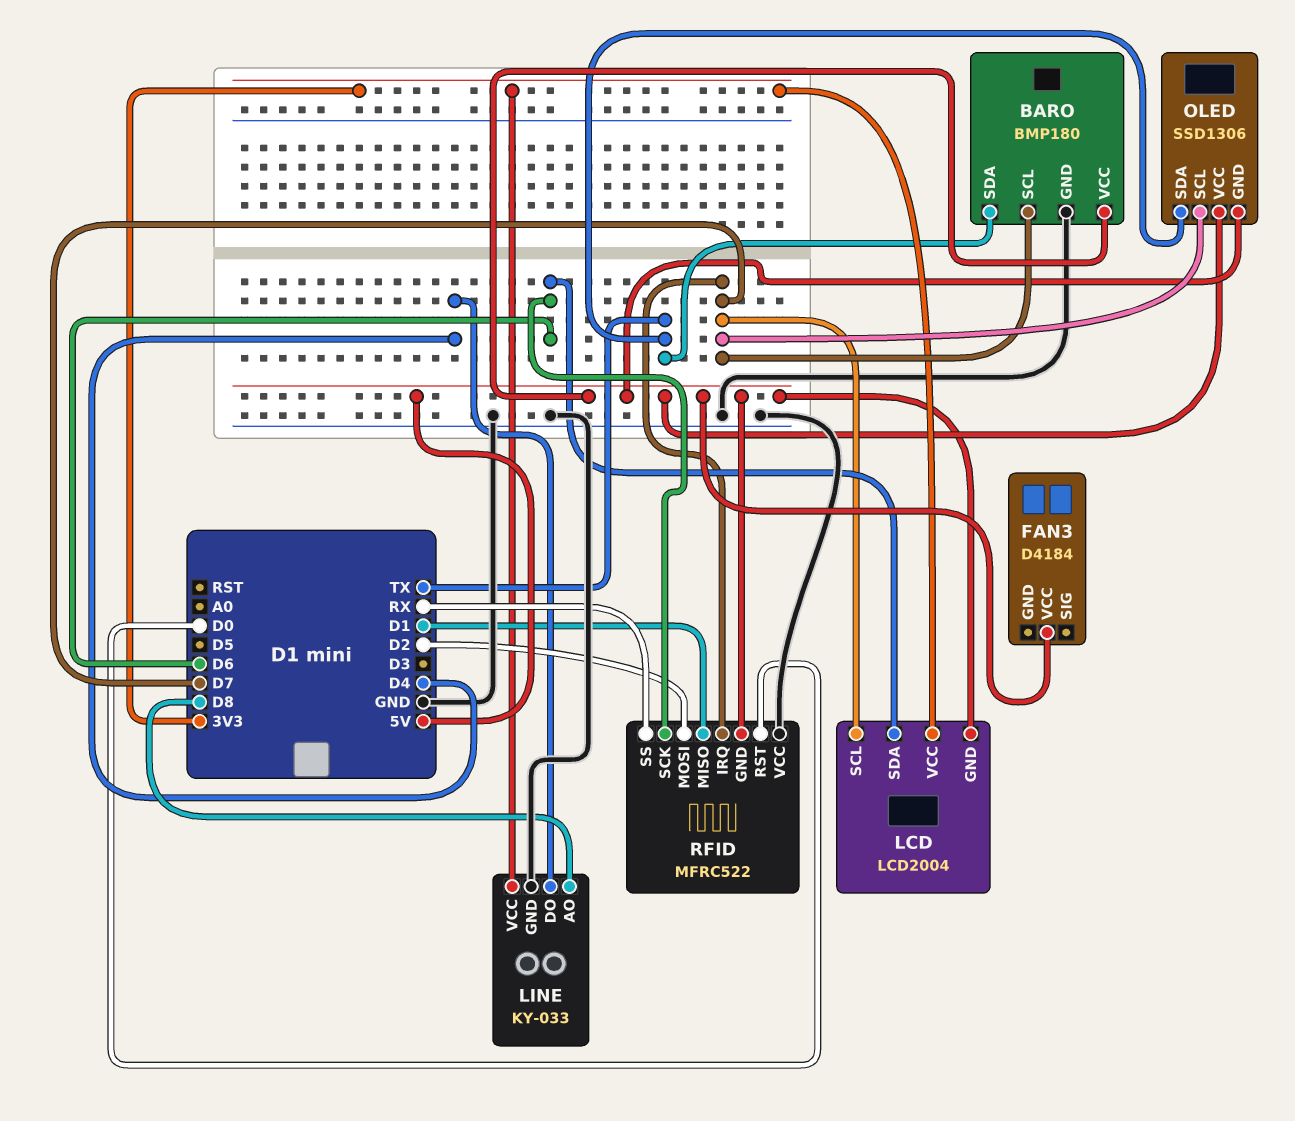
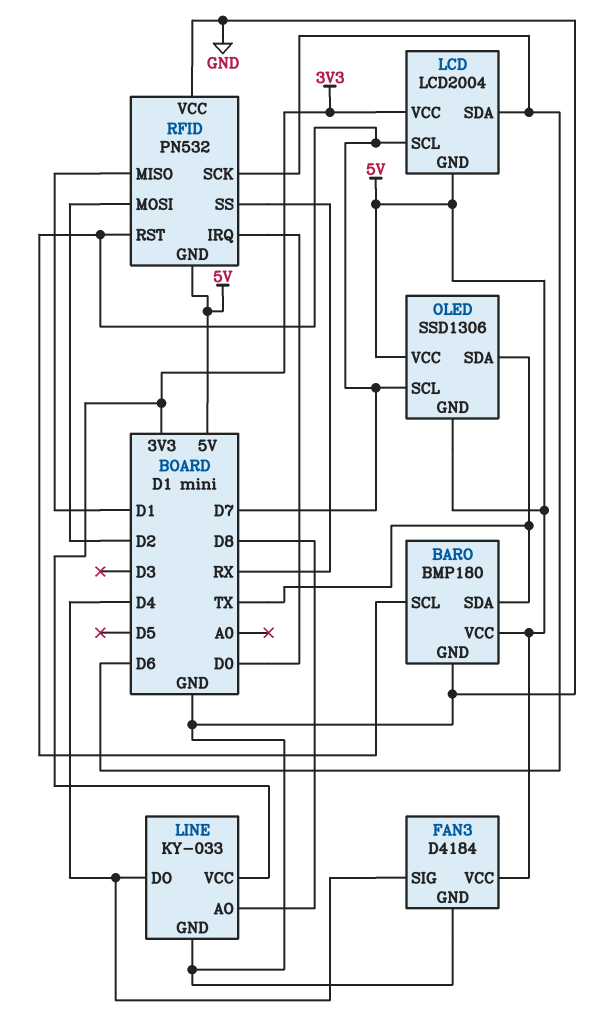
FAN3 pin GND: none -> GND
FAN3 pin SIG: none -> D4
RFID: MFRC522 -> PN532
RFID pin IRQ: D7 -> D0
RFID pin RST: D0 -> D7

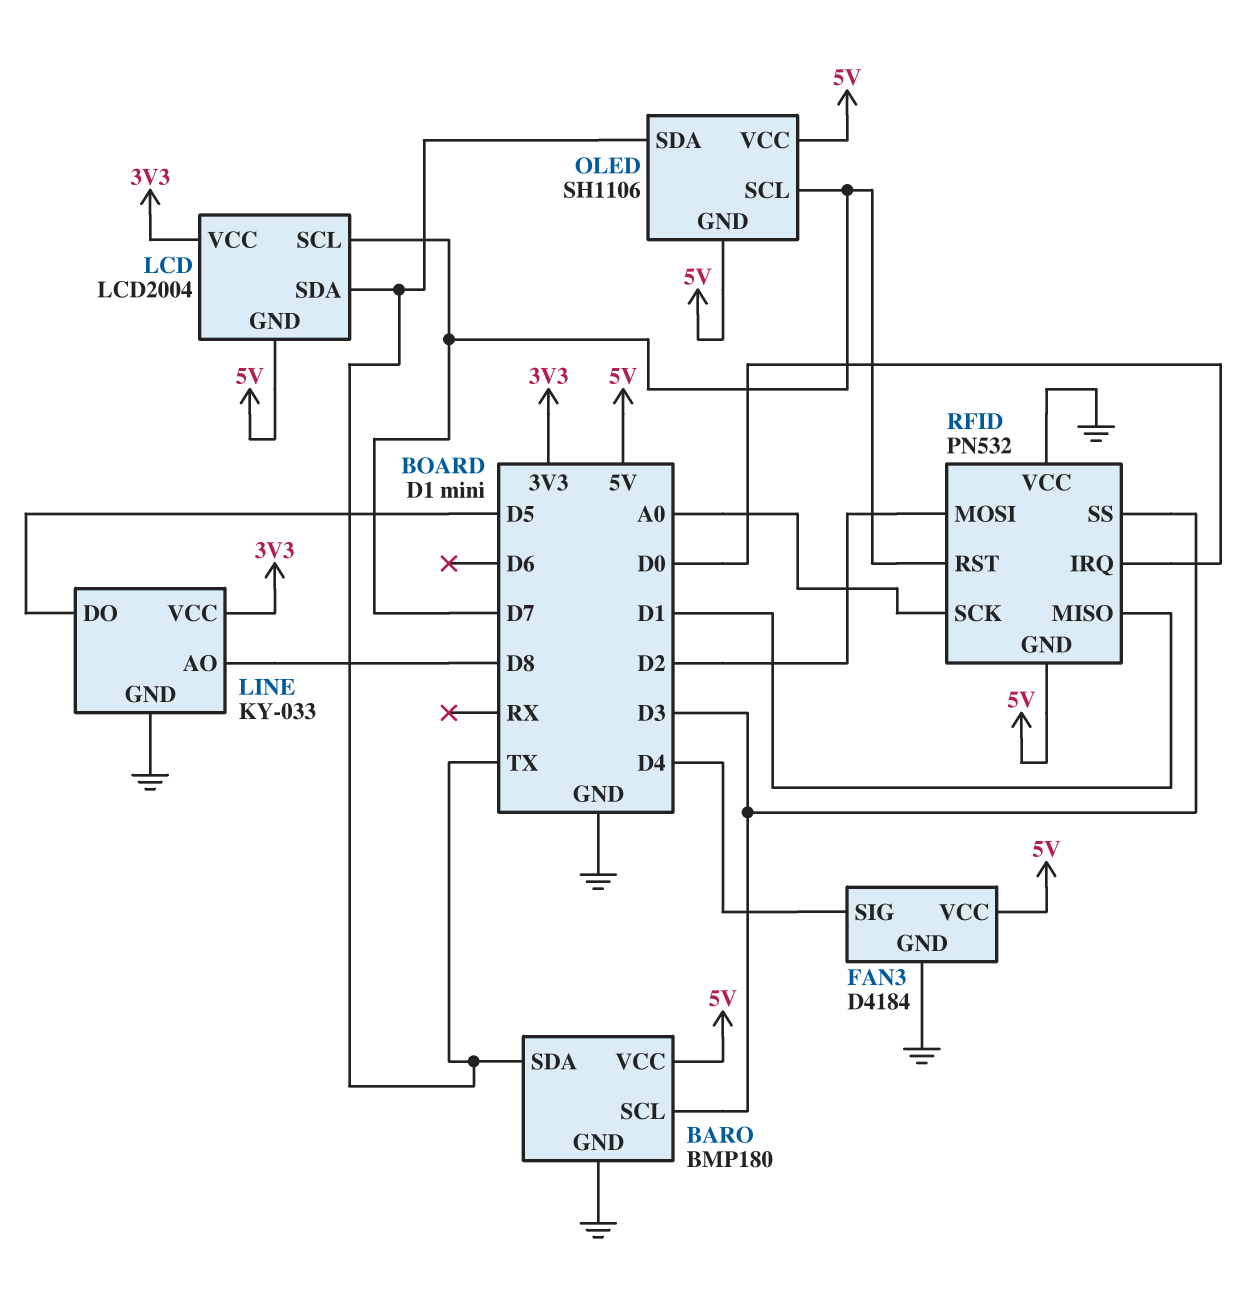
BARO pin SCL: D7 -> D3
LCD pin SDA: D6 -> TX
LINE pin DO: D4 -> D5
OLED: SSD1306 -> SH1106
RFID pin SCK: D6 -> A0
RFID pin SS: RX -> D3

